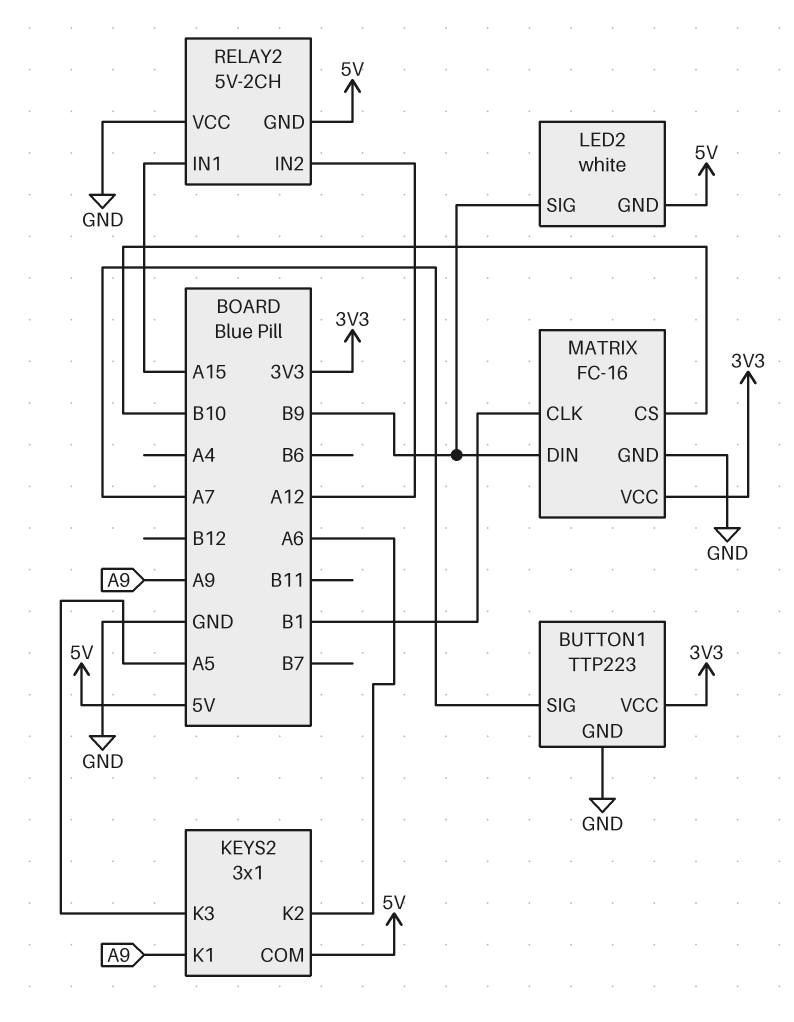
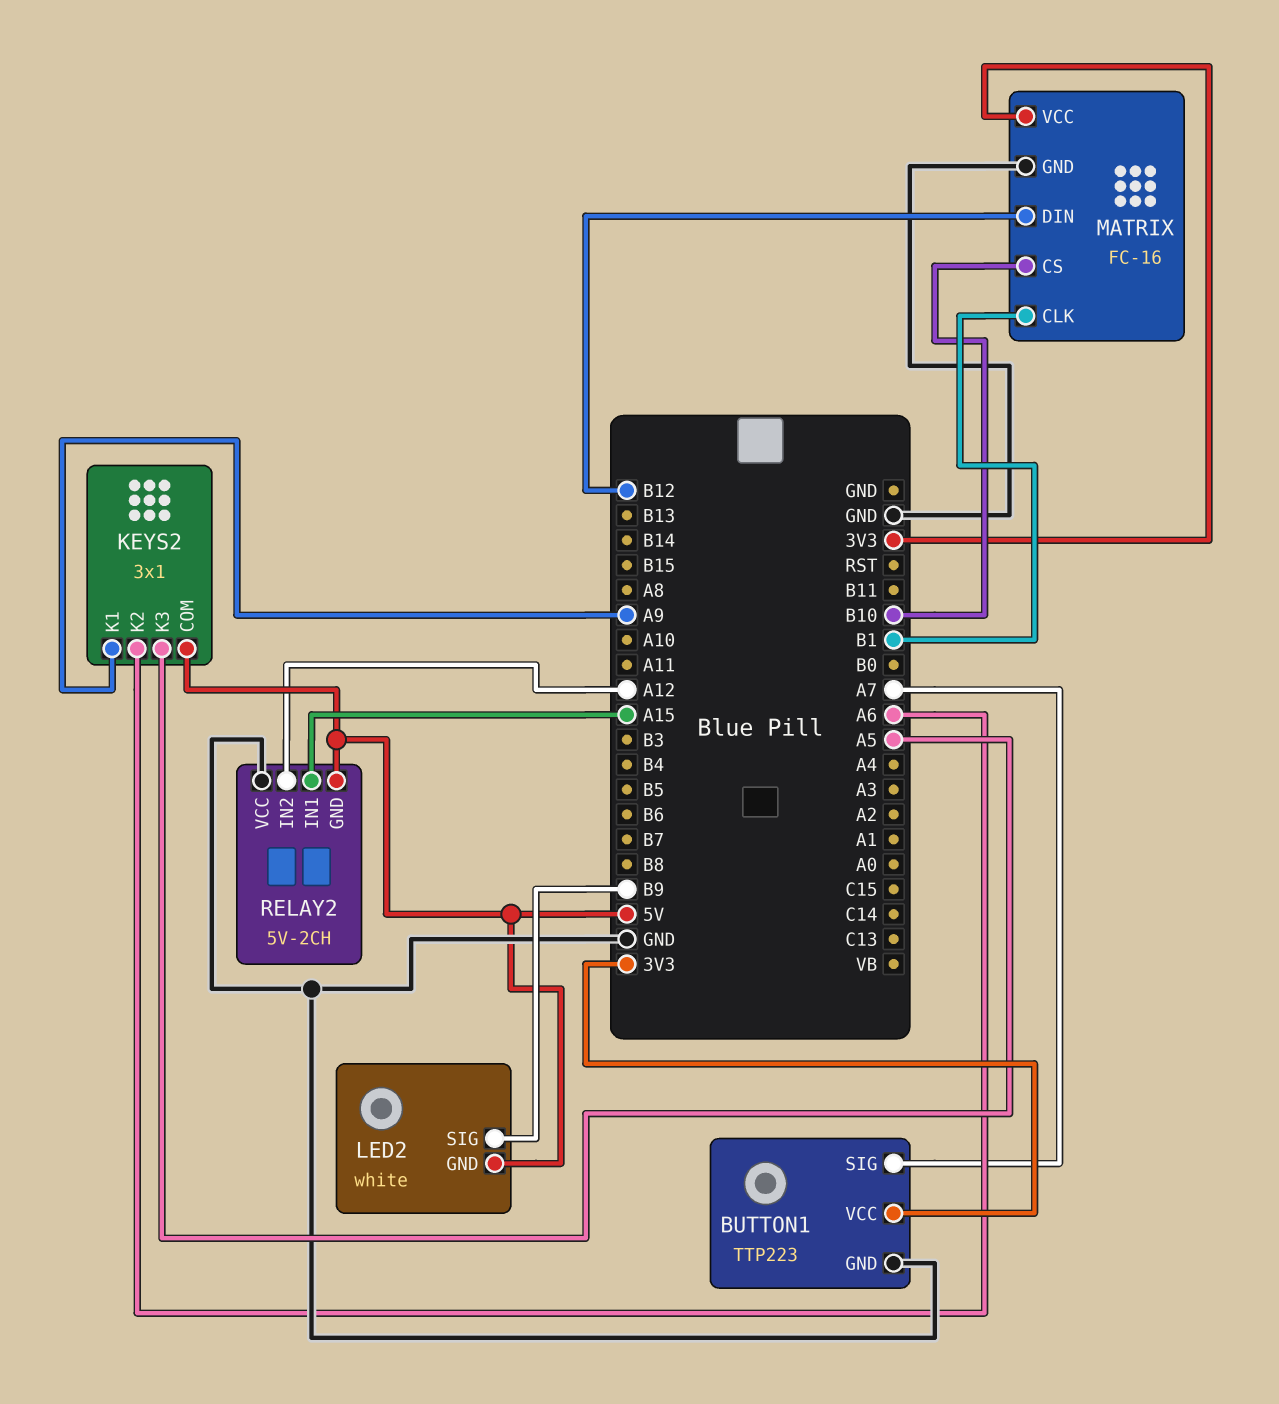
MATRIX pin DIN: B9 -> B12

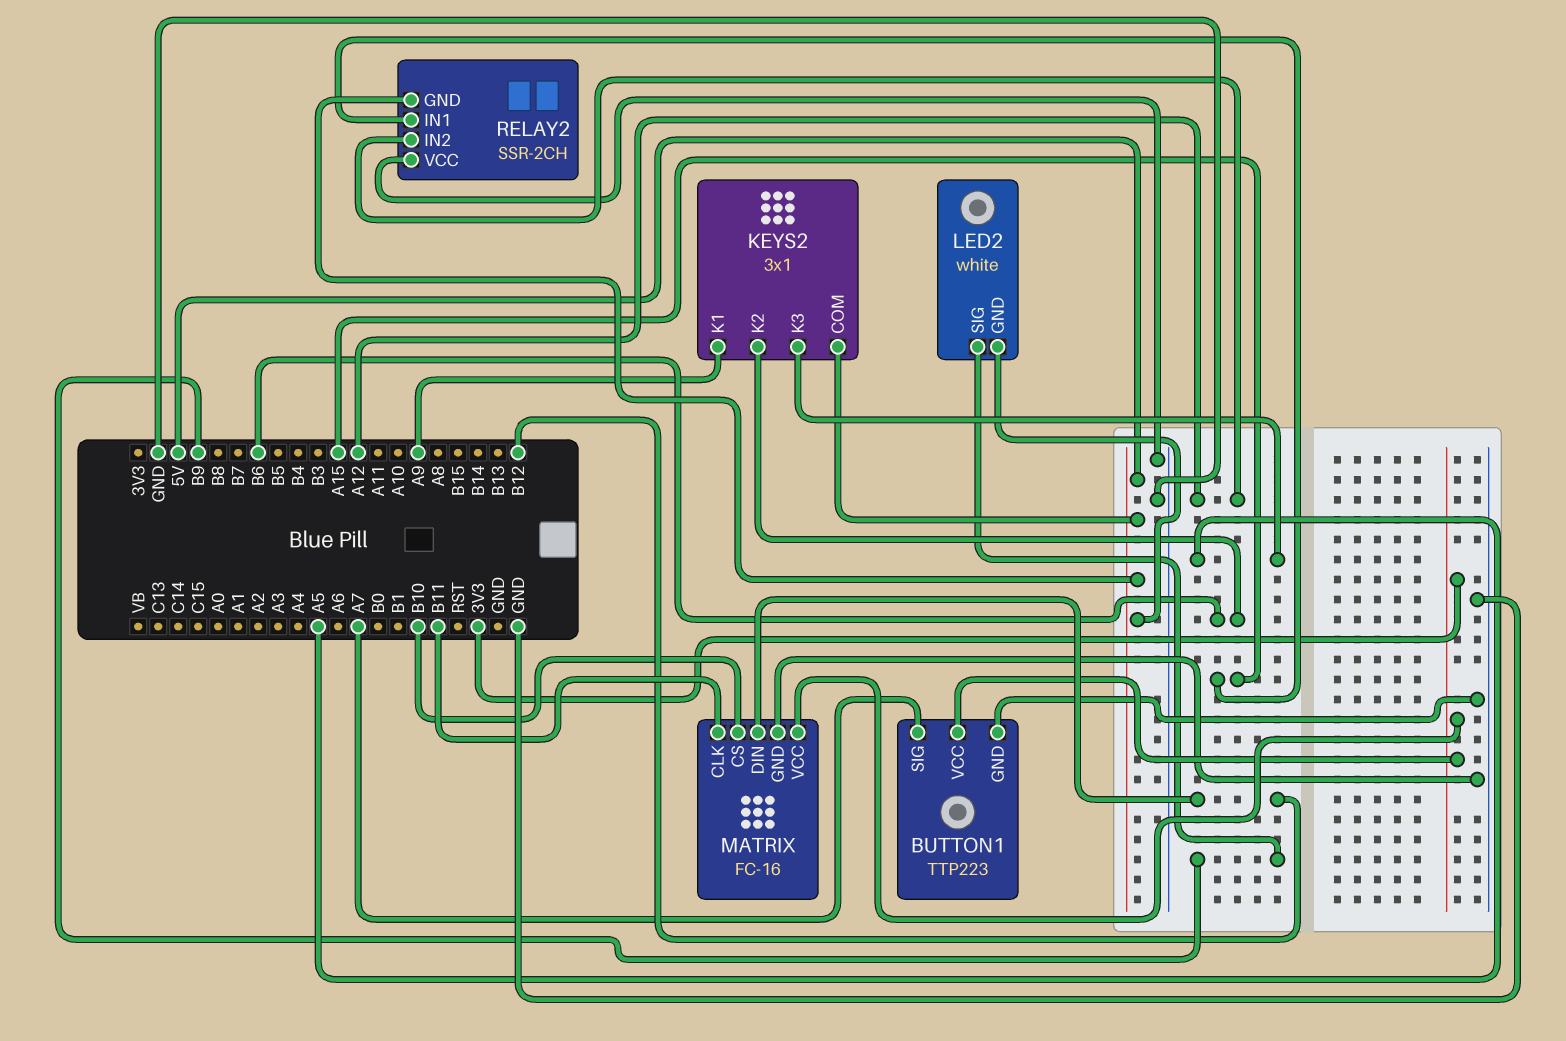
KEYS2 pin K2: A6 -> B6
MATRIX pin CLK: B1 -> B11
RELAY2: 5V-2CH -> SSR-2CH

